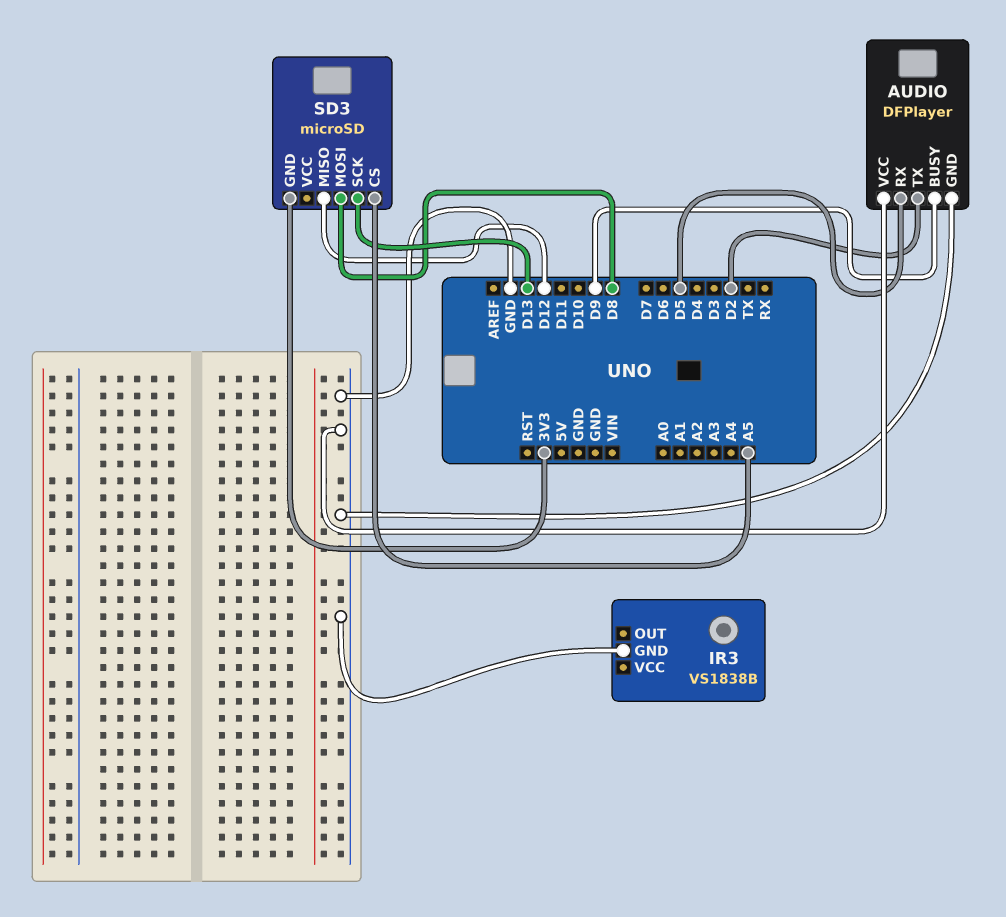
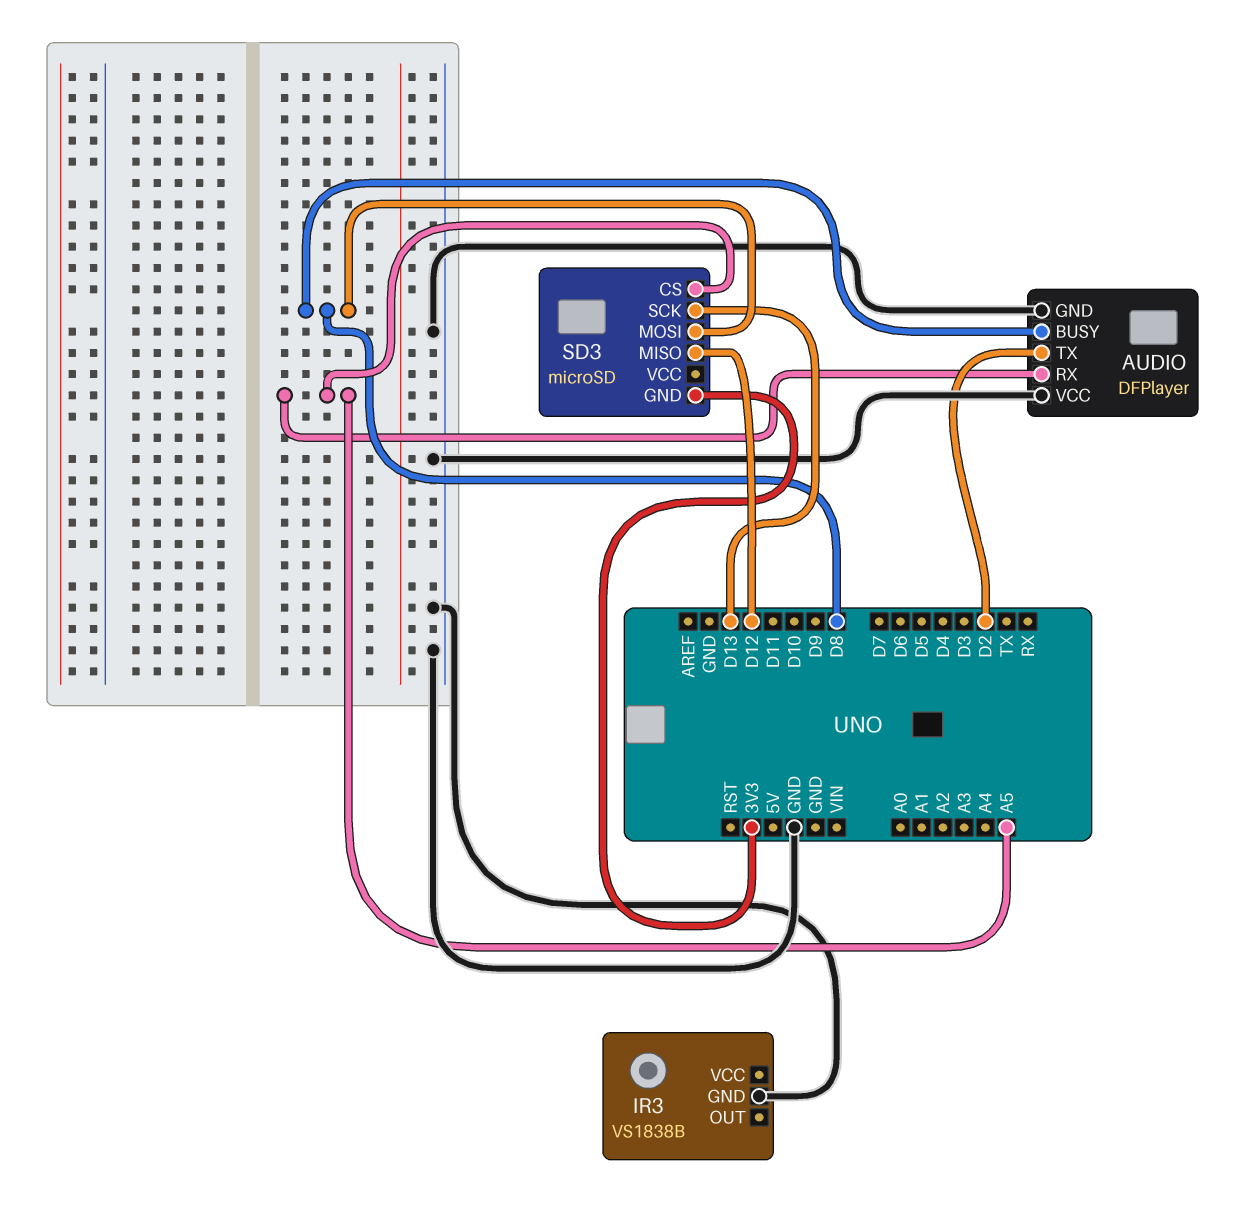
AUDIO pin BUSY: D9 -> D8
AUDIO pin RX: D5 -> A5

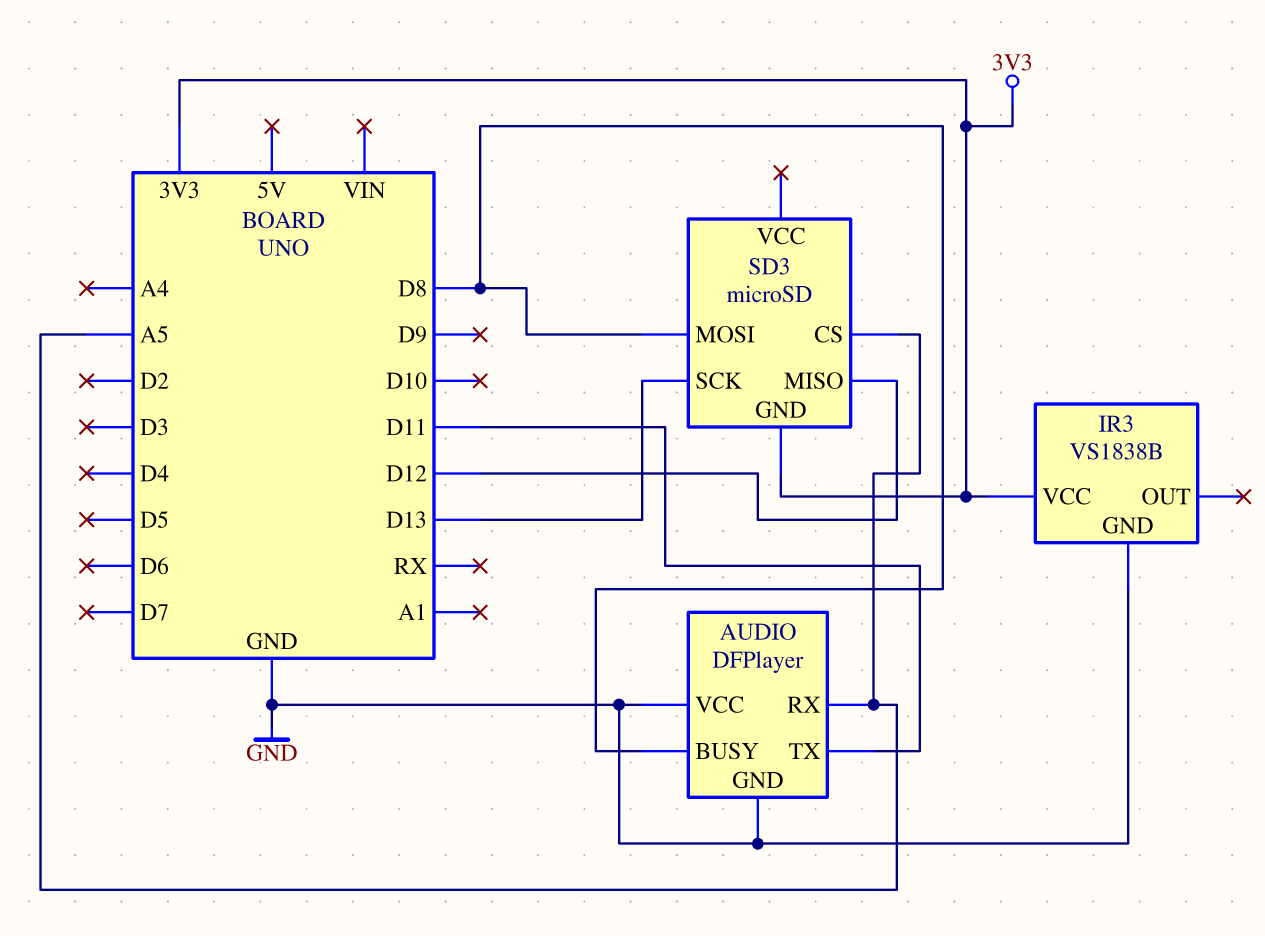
AUDIO pin TX: D2 -> D11
IR3 pin VCC: none -> 3V3

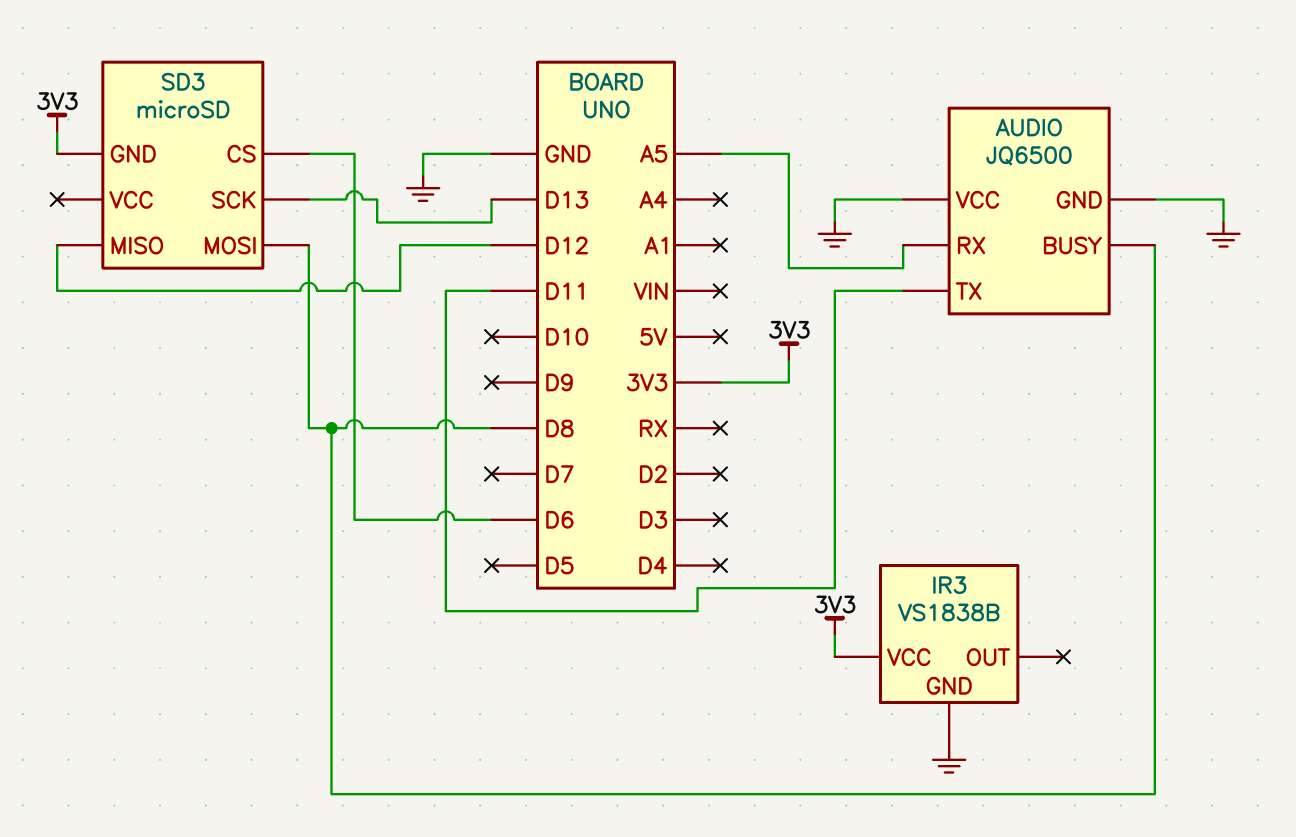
AUDIO: DFPlayer -> JQ6500
SD3 pin CS: A5 -> D6

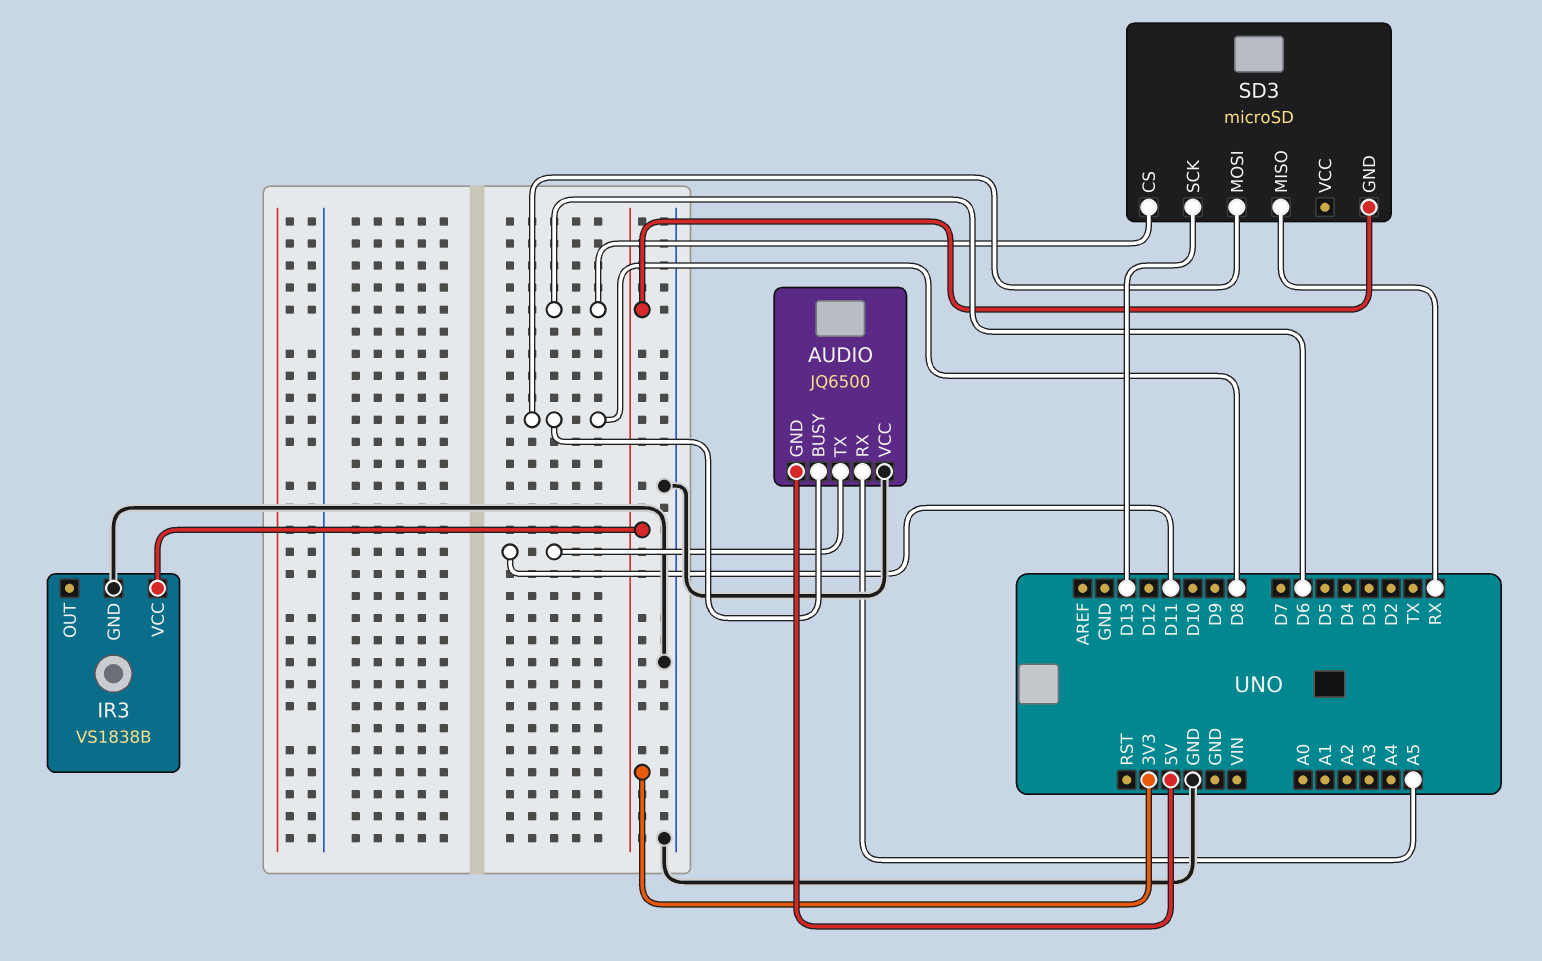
AUDIO pin GND: GND -> 5V
SD3 pin MISO: D12 -> RX

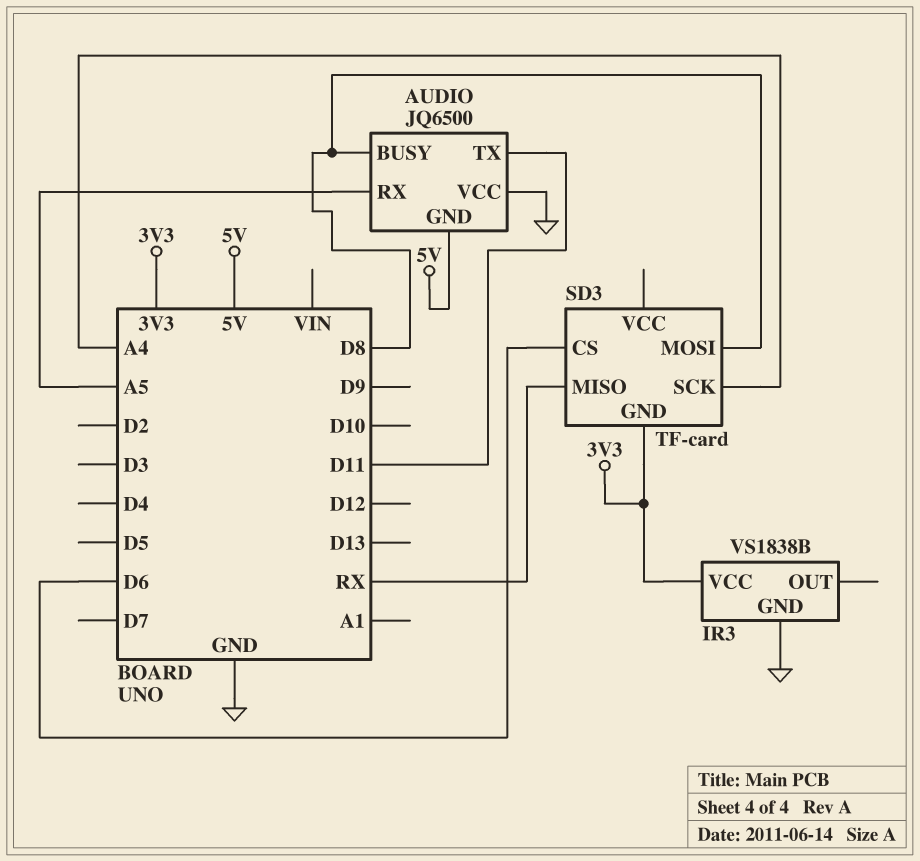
SD3: microSD -> TF-card
SD3 pin SCK: D13 -> A4

